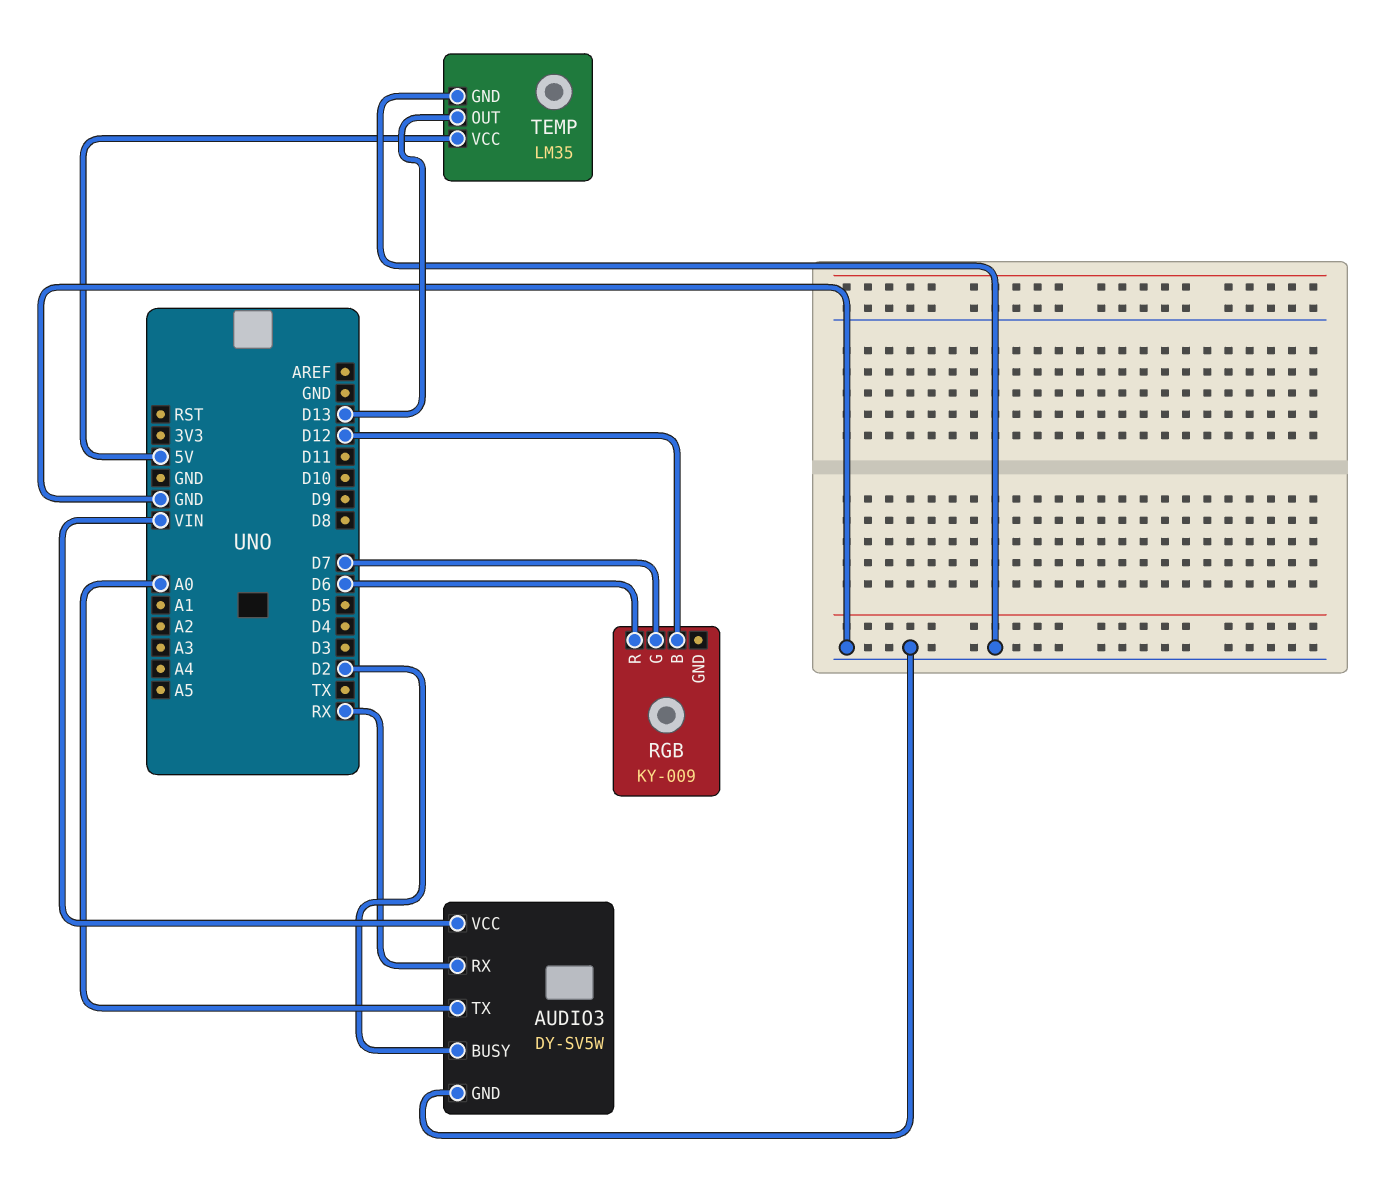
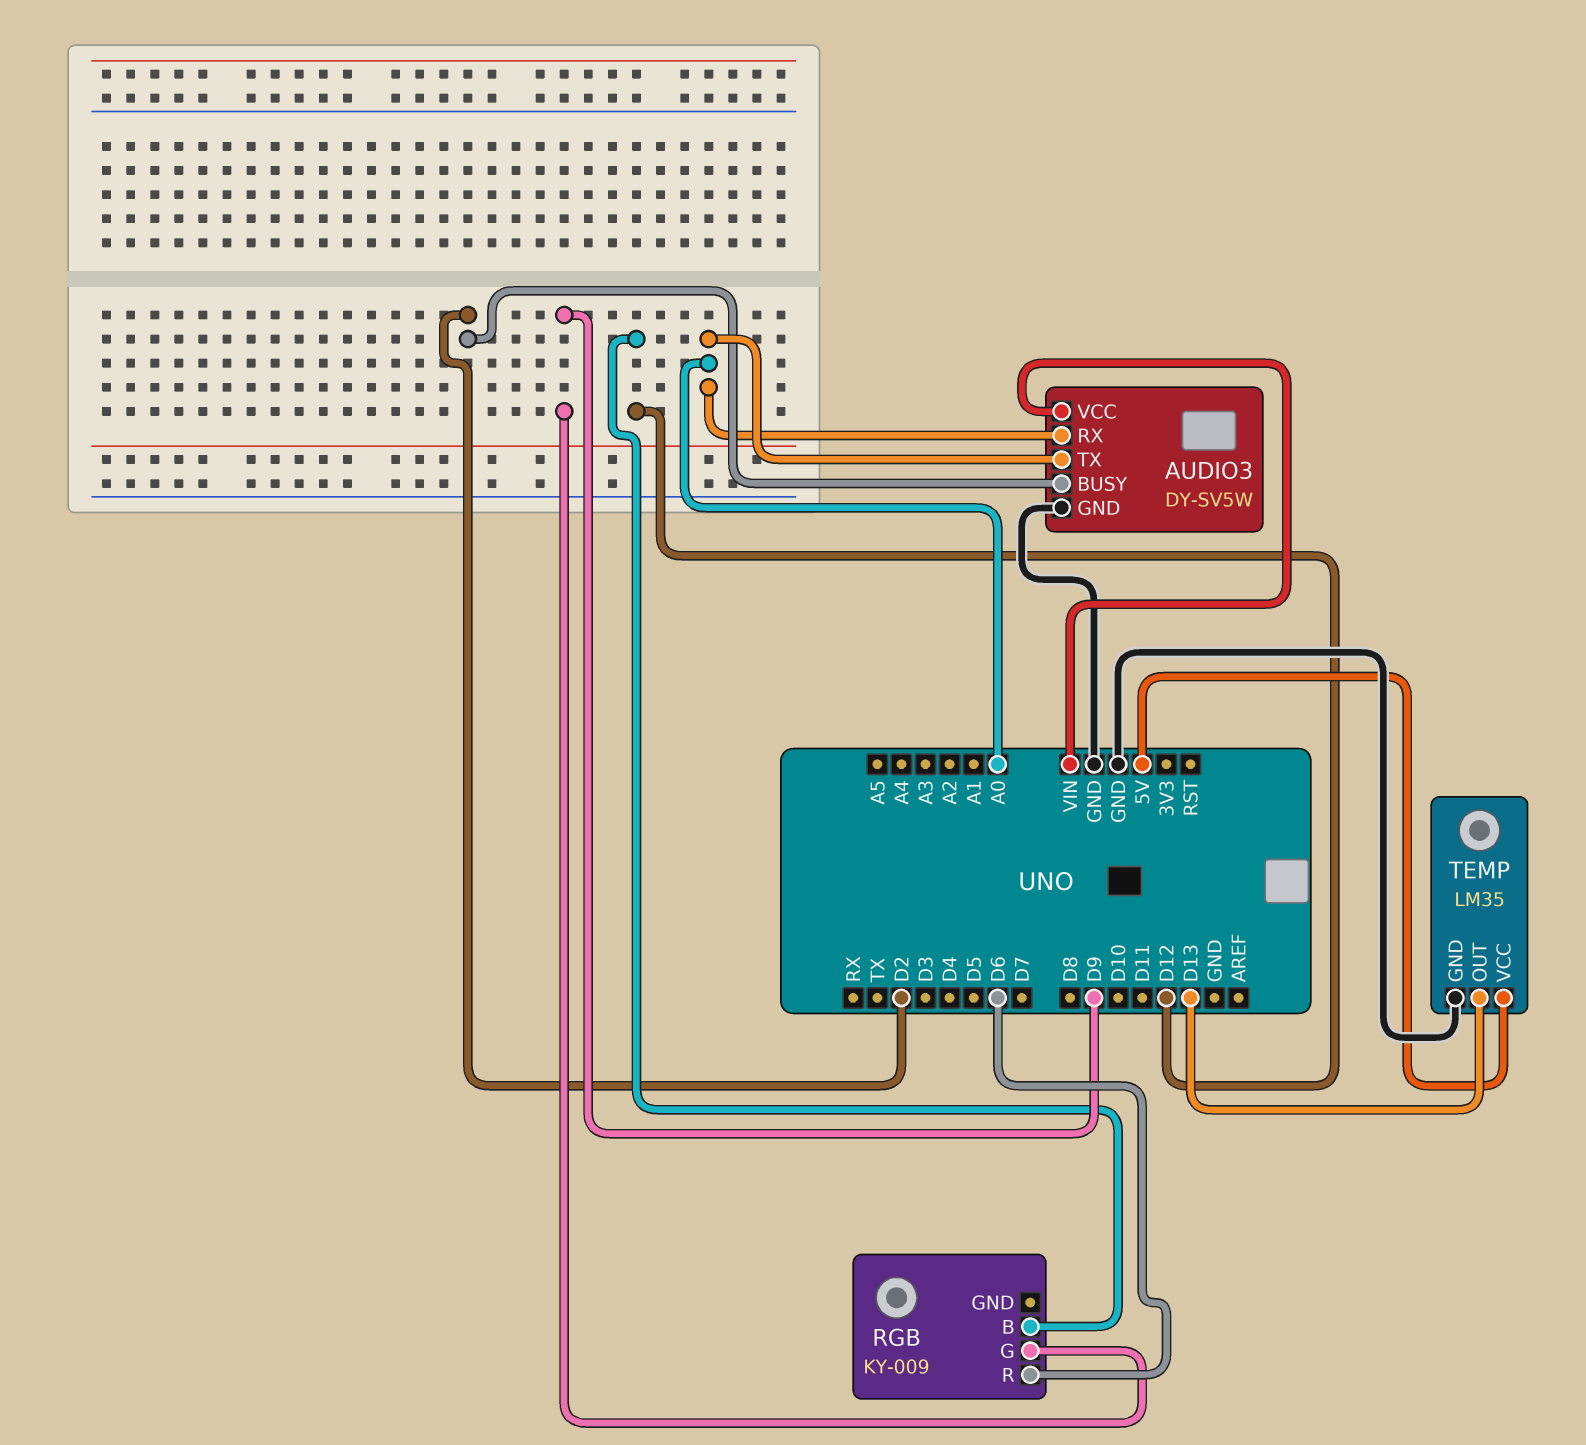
AUDIO3 pin RX: RX -> A0
RGB pin G: D7 -> D9

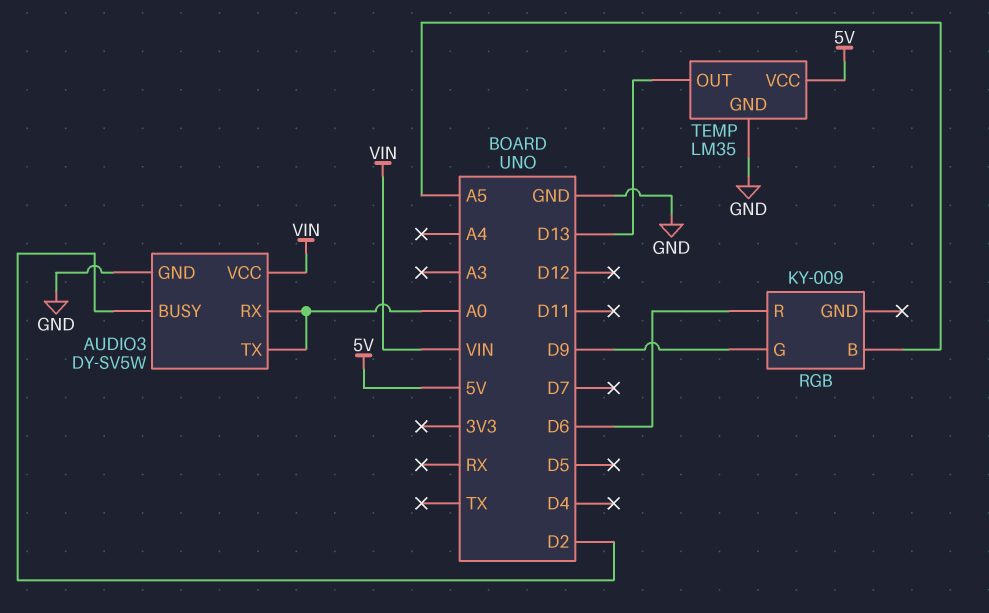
RGB pin B: D12 -> A5

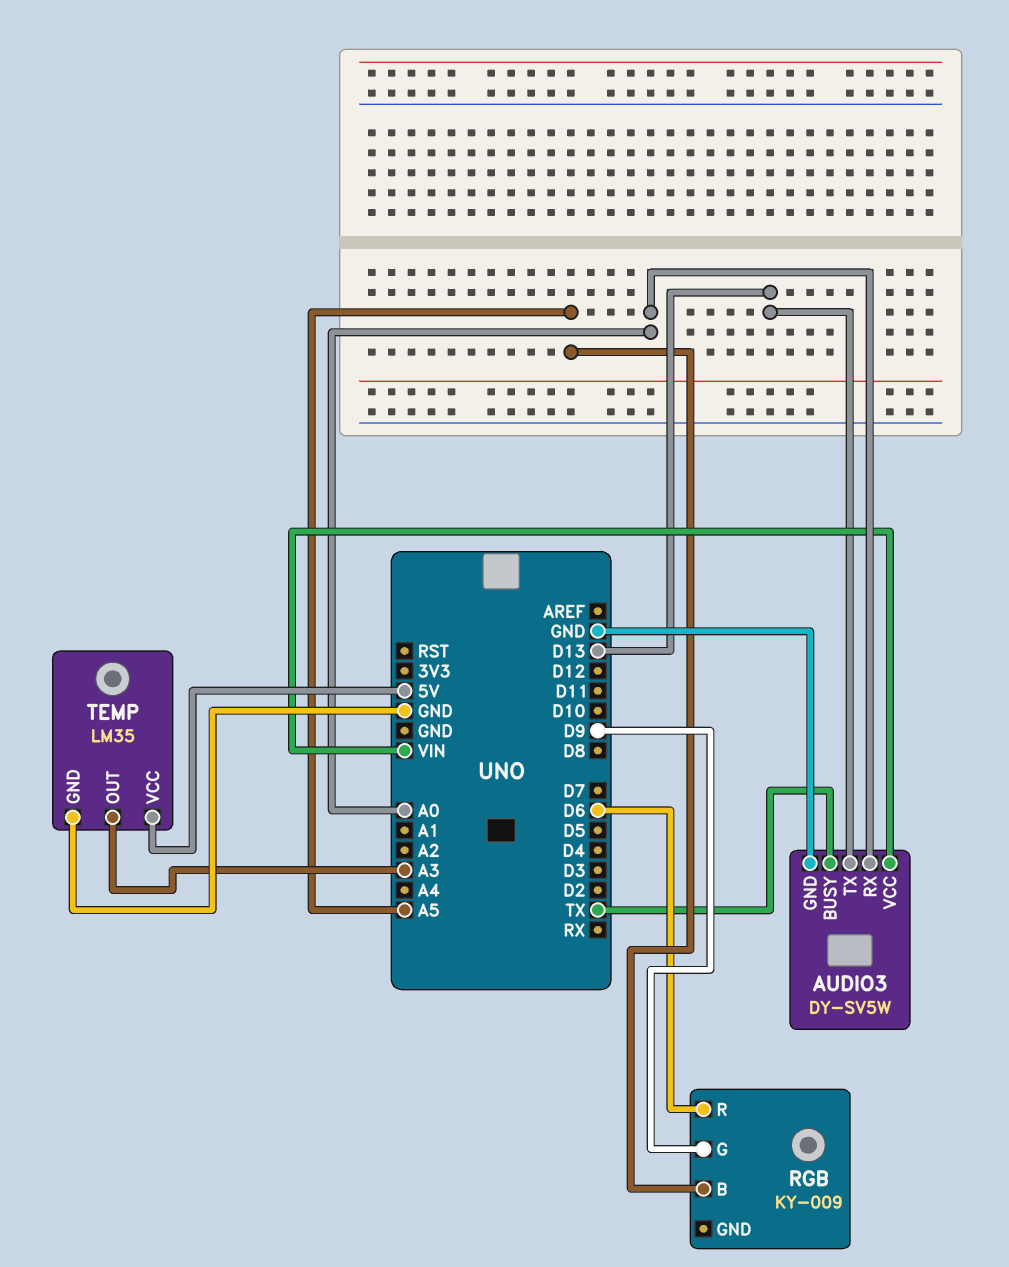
AUDIO3 pin BUSY: D2 -> TX
AUDIO3 pin TX: A0 -> D13
TEMP pin OUT: D13 -> A3

